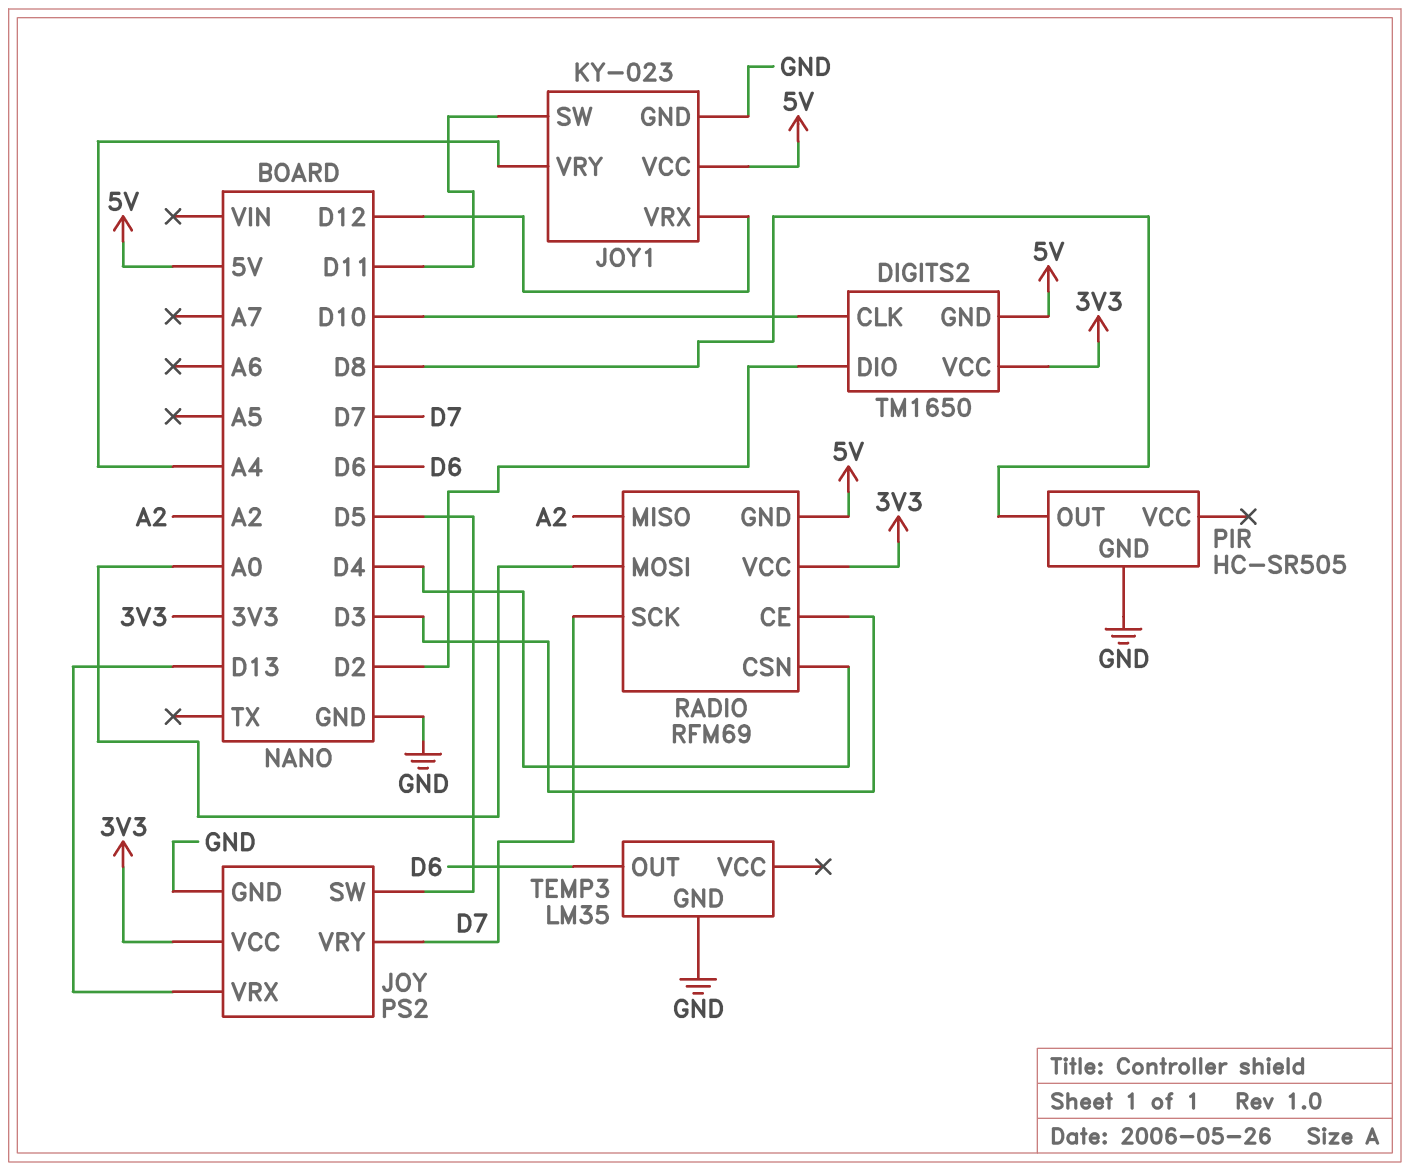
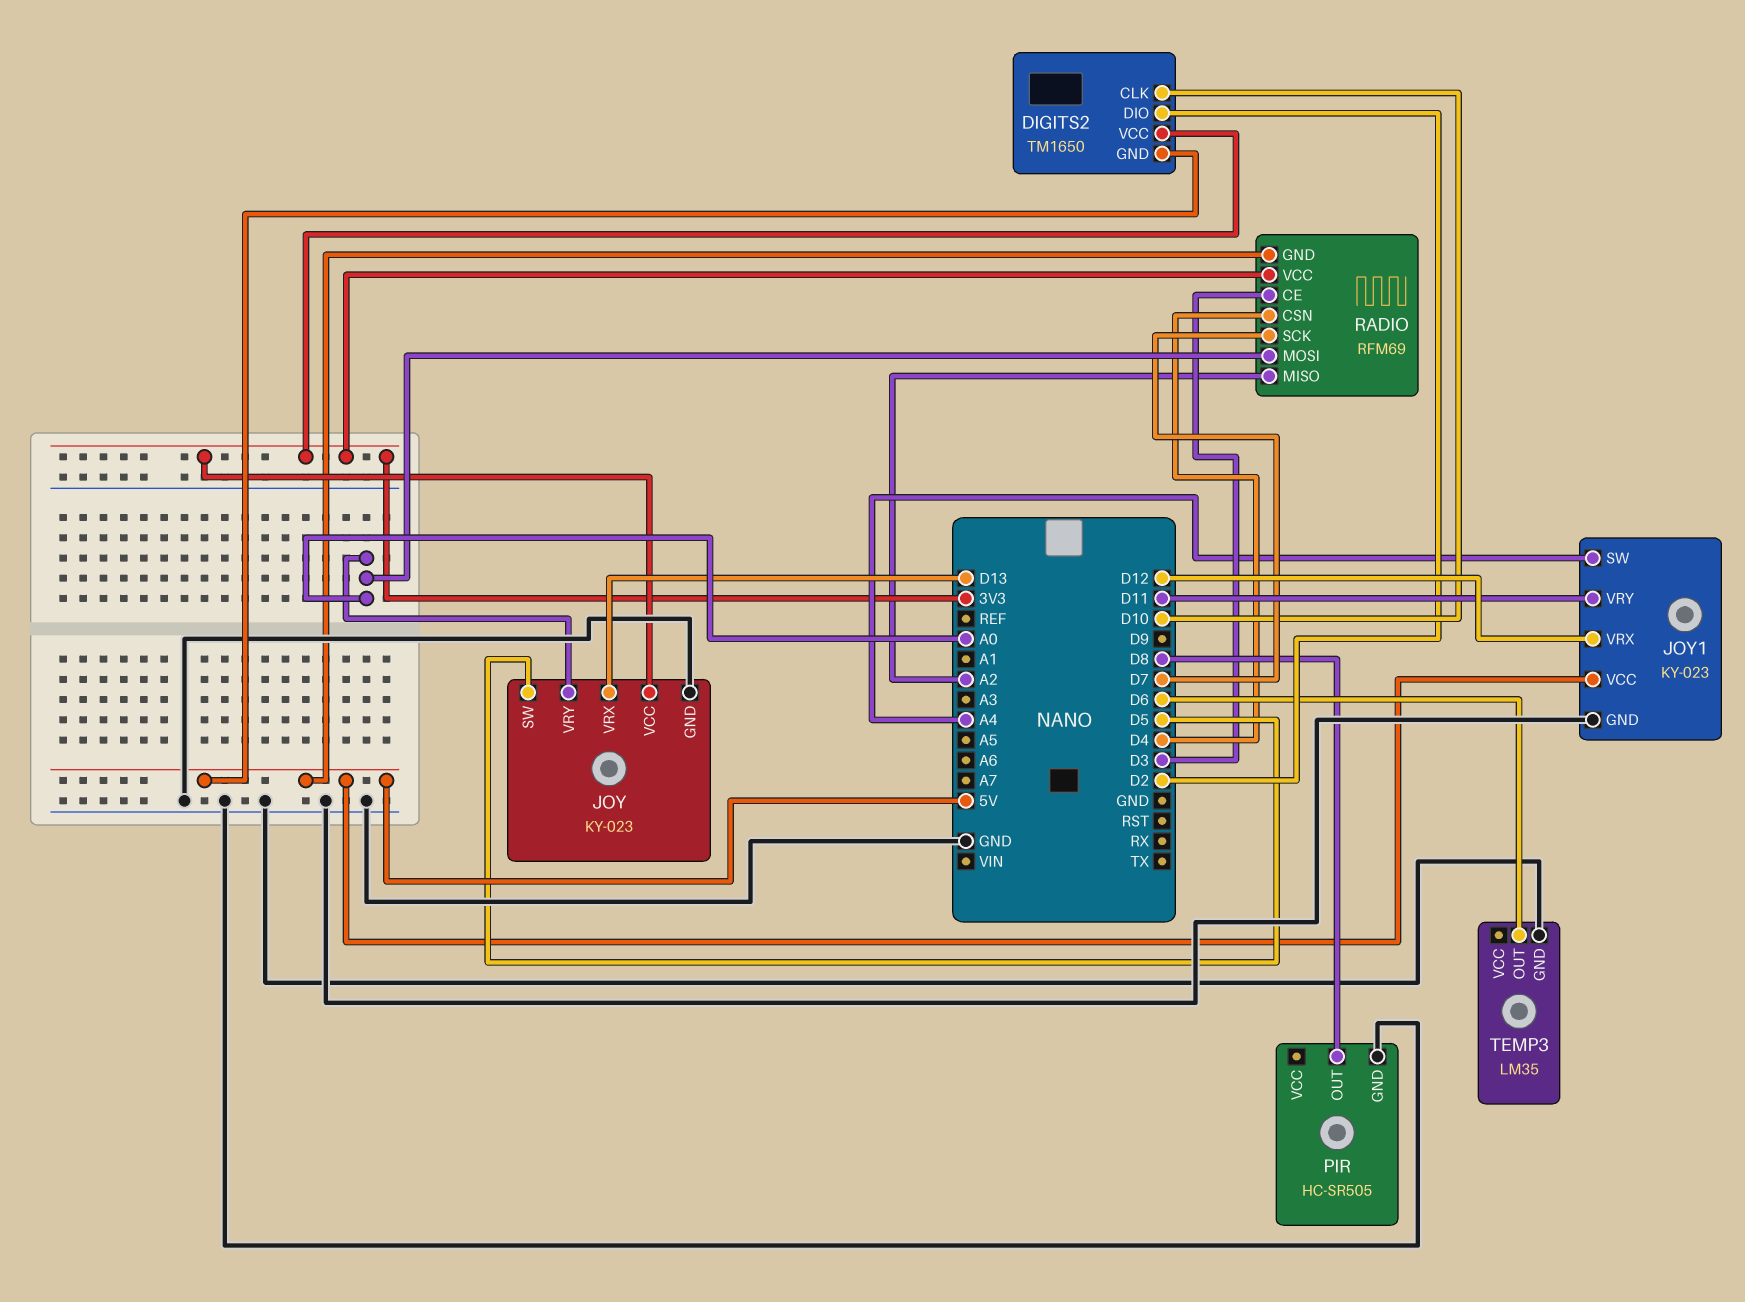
JOY: PS2 -> KY-023
JOY pin VRY: D7 -> A0
JOY1 pin SW: D11 -> A4
JOY1 pin VRY: A4 -> D11

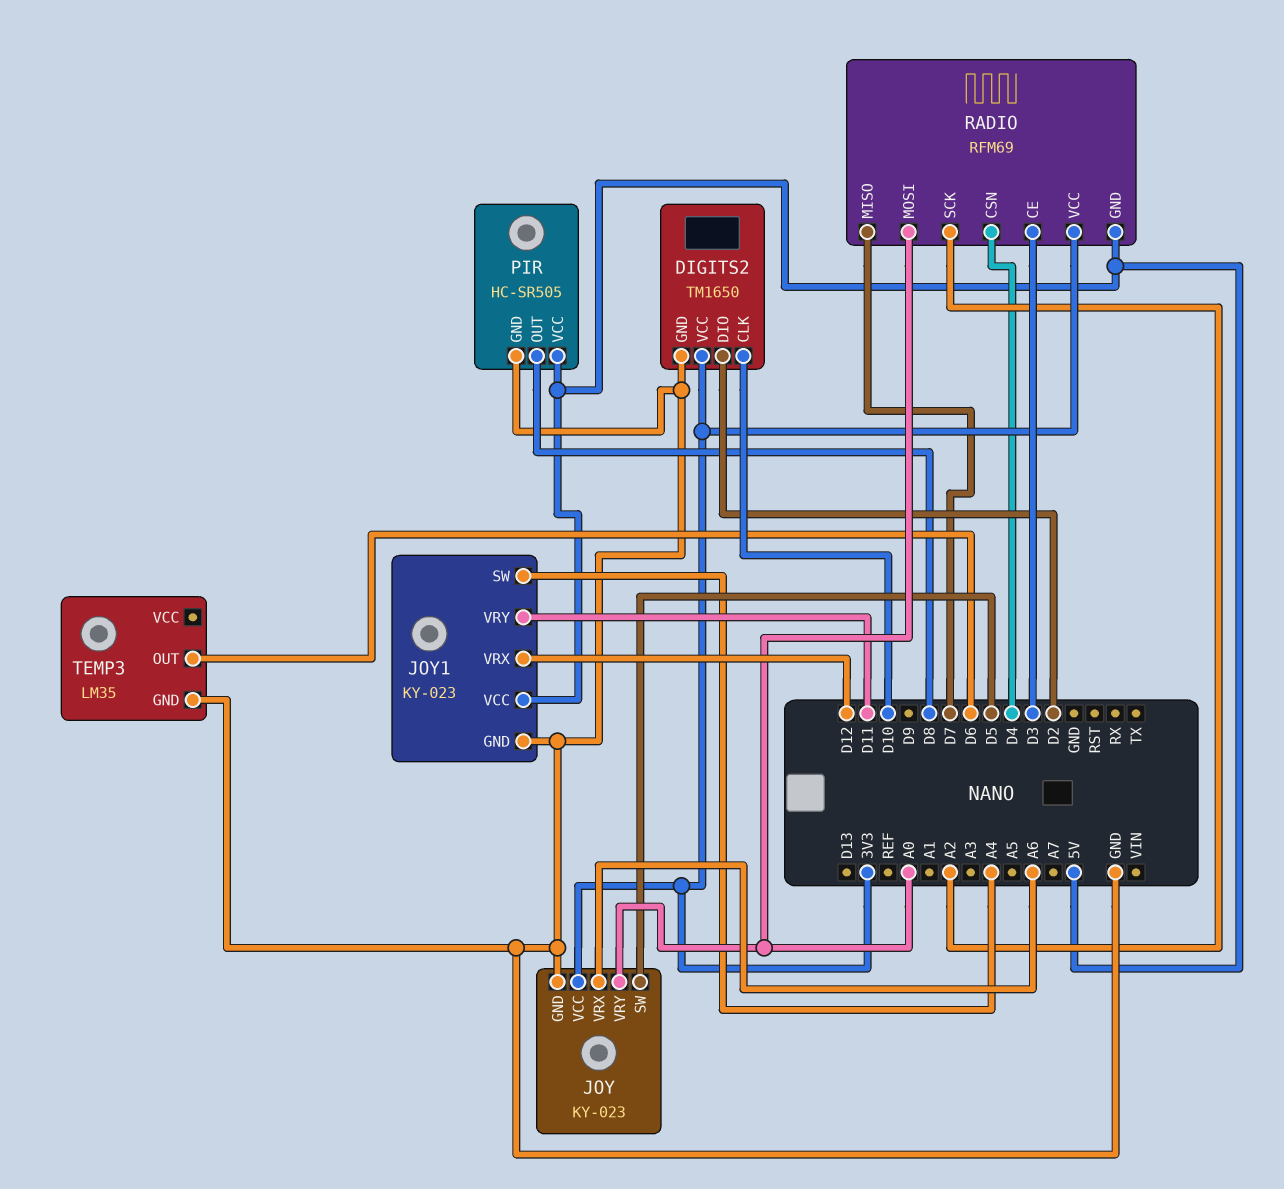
DIGITS2 pin GND: 5V -> GND
JOY pin VRX: D13 -> A6
PIR pin VCC: none -> 5V
RADIO pin MISO: A2 -> D7
RADIO pin SCK: D7 -> A2

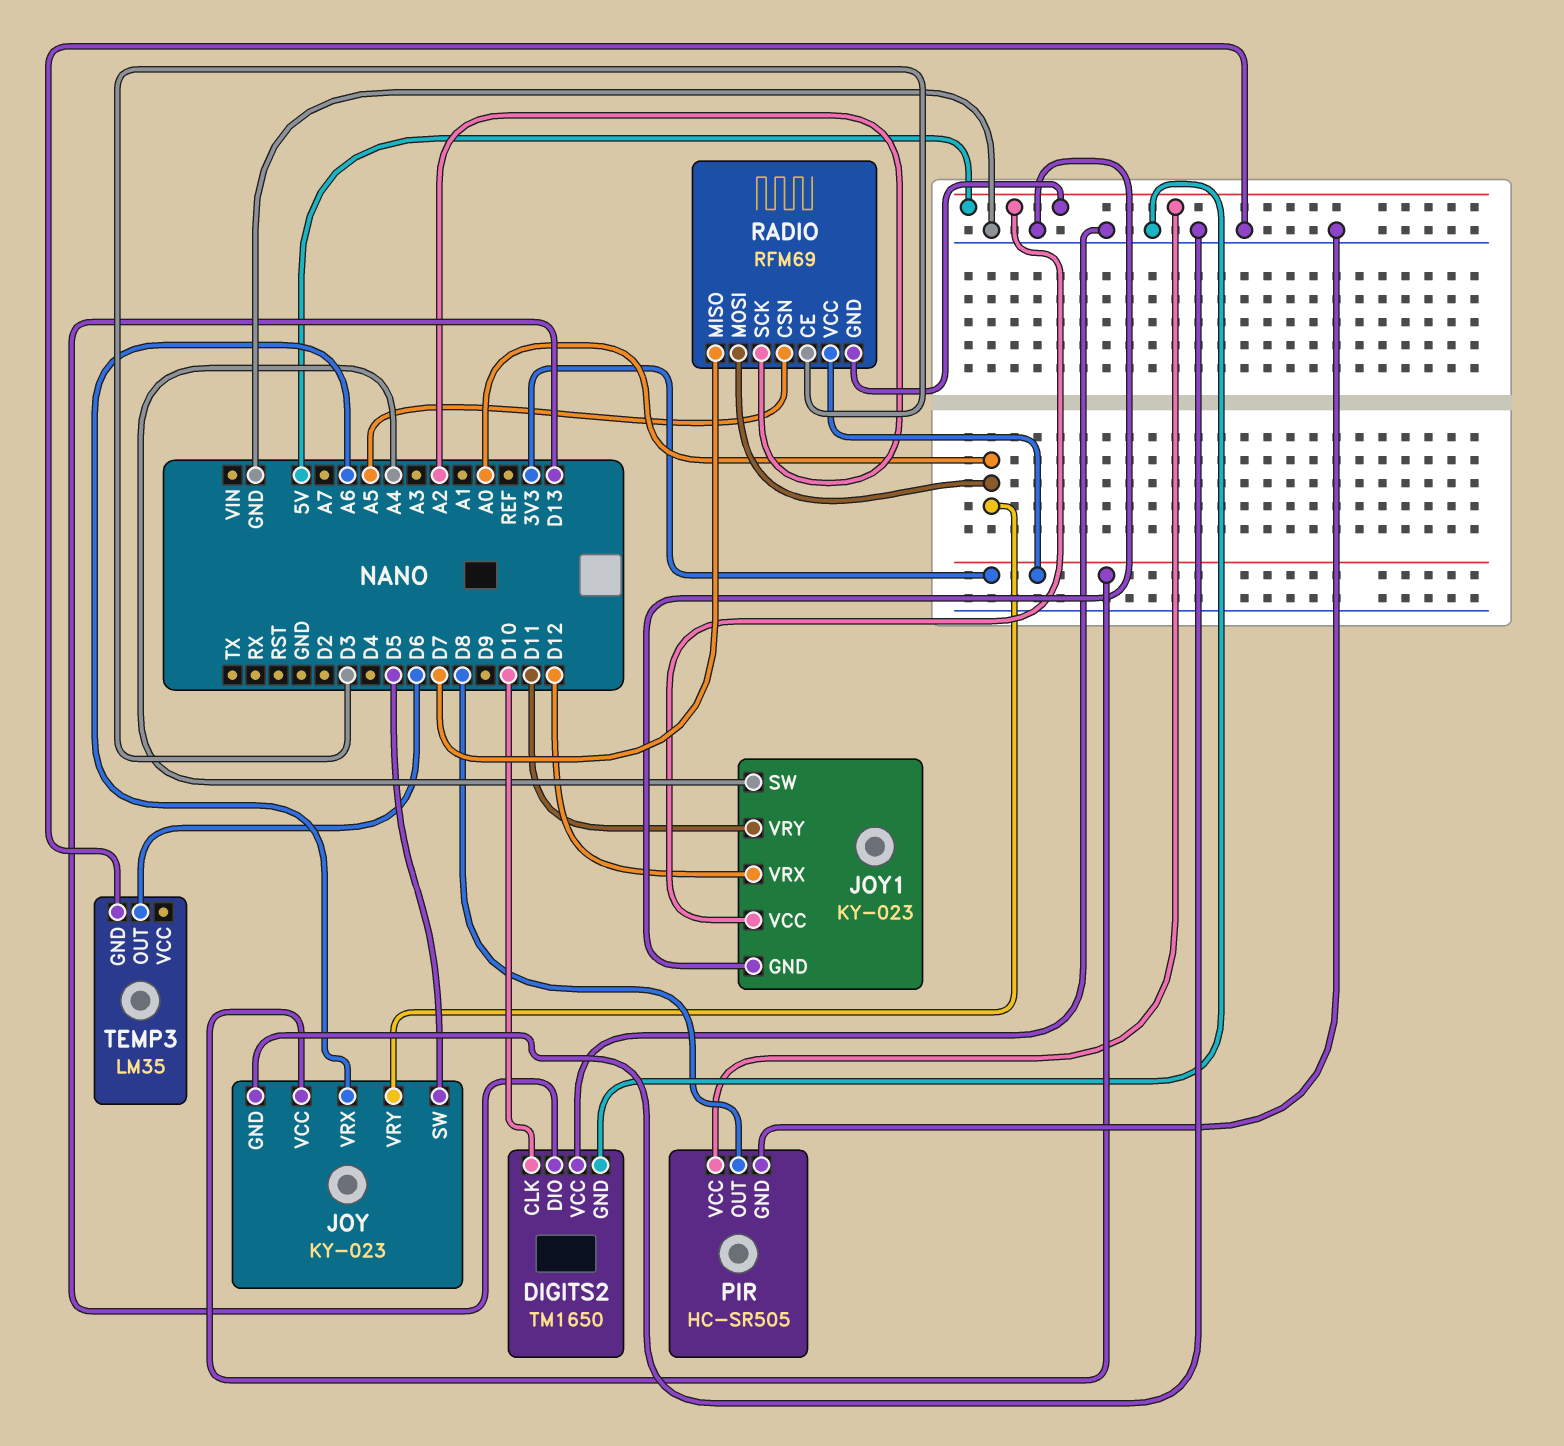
DIGITS2 pin DIO: D2 -> D13
DIGITS2 pin VCC: 3V3 -> GND
RADIO pin CSN: D4 -> A5

